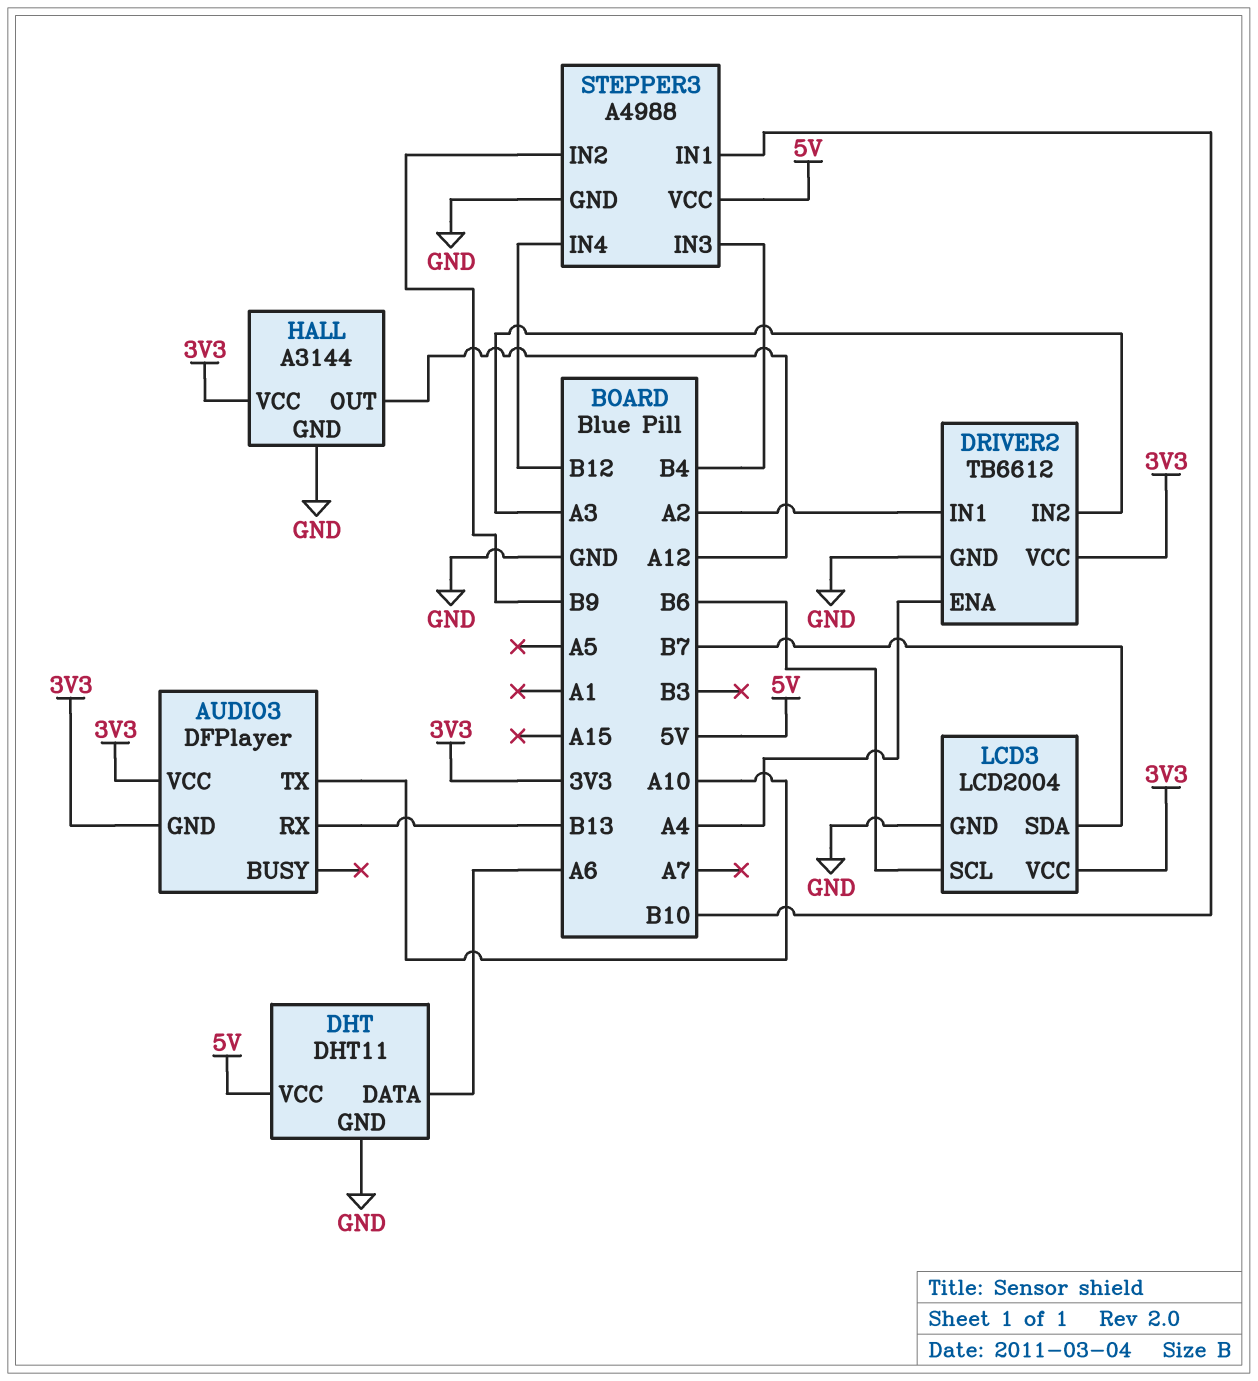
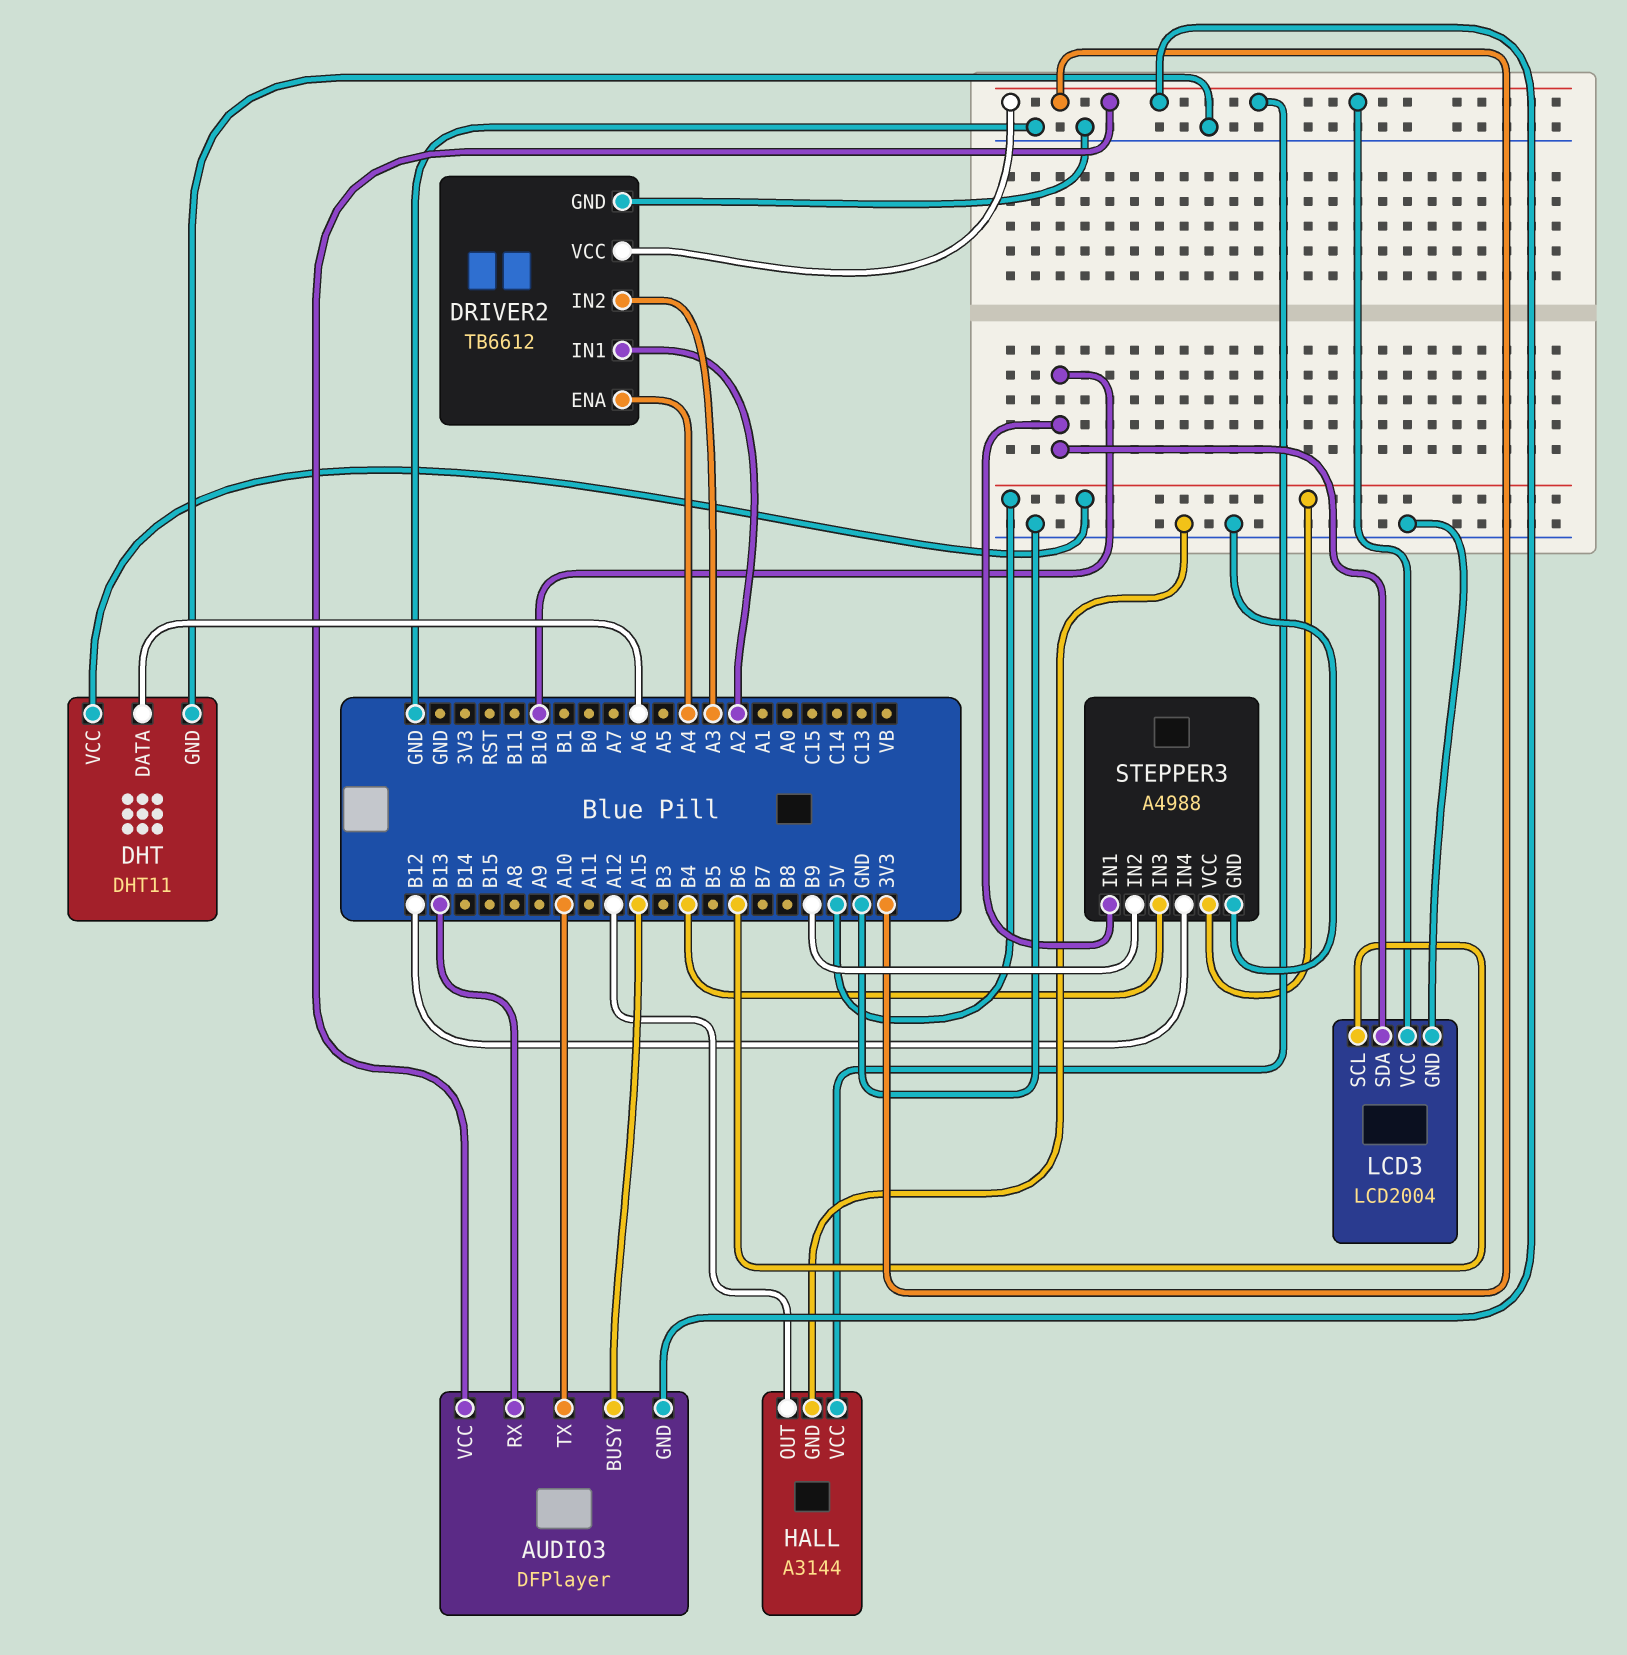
AUDIO3 pin BUSY: none -> A15
LCD3 pin SDA: B7 -> B10

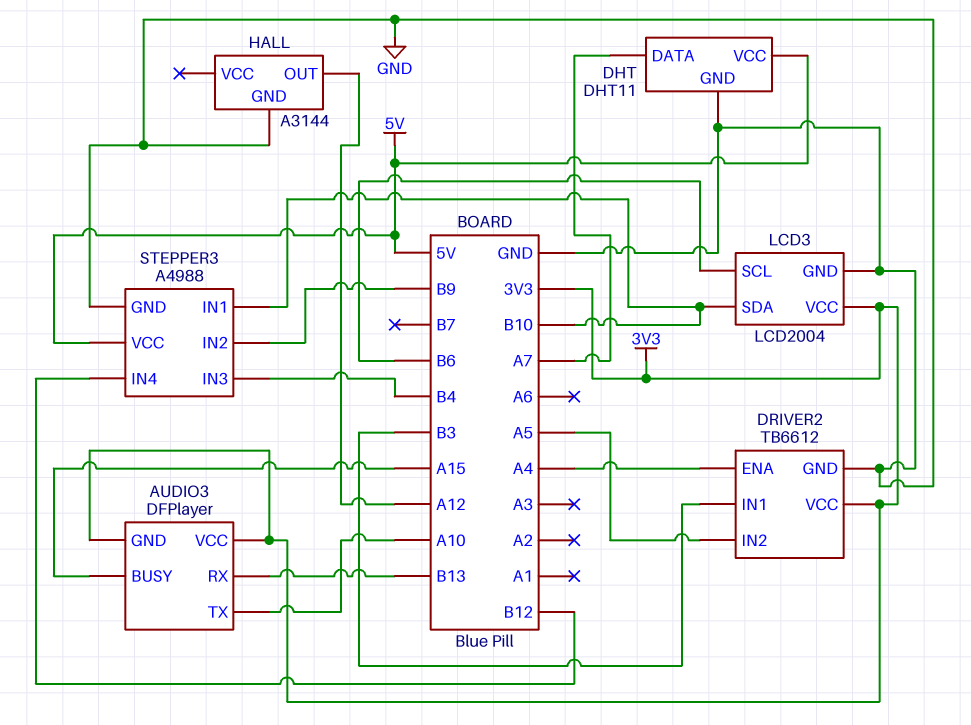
DHT pin DATA: A6 -> A7
DRIVER2 pin IN1: A2 -> B3
DRIVER2 pin IN2: A3 -> A5
HALL pin VCC: 3V3 -> none

